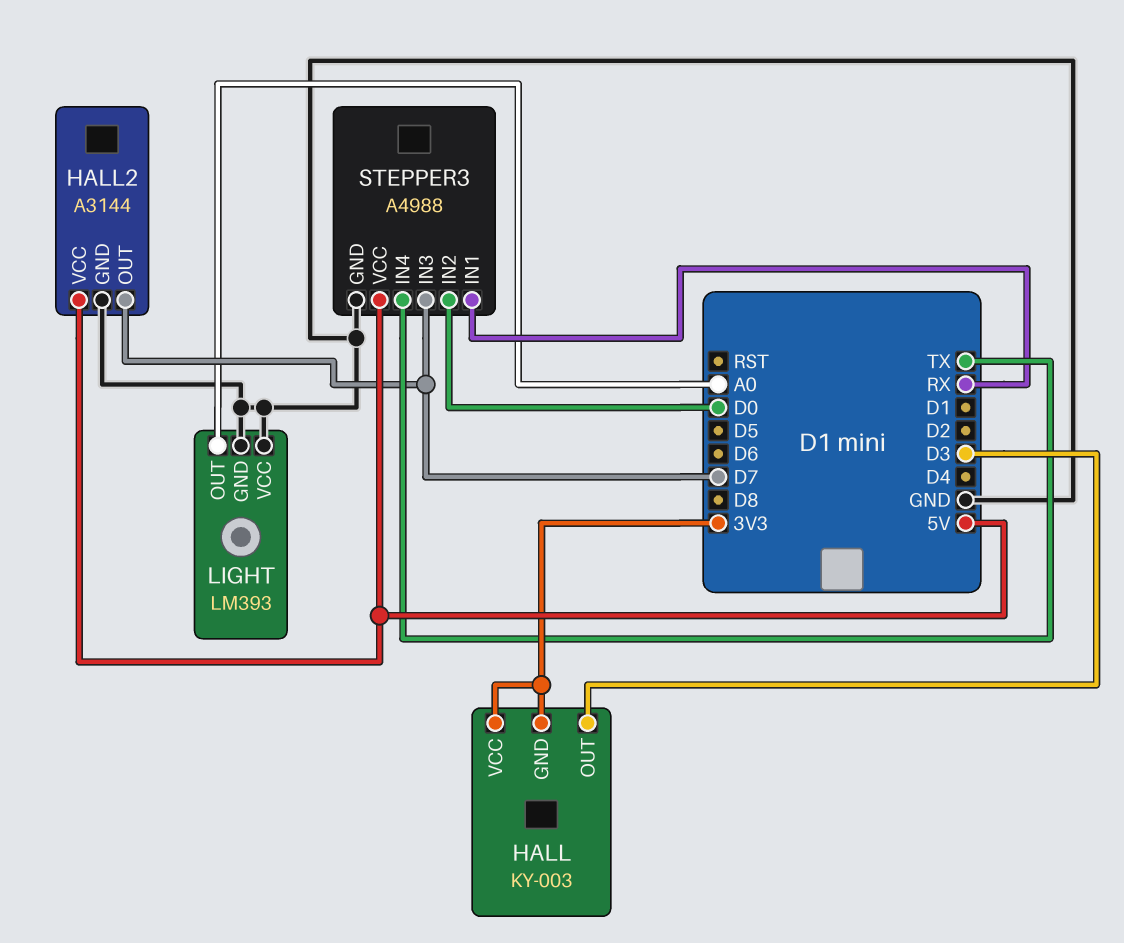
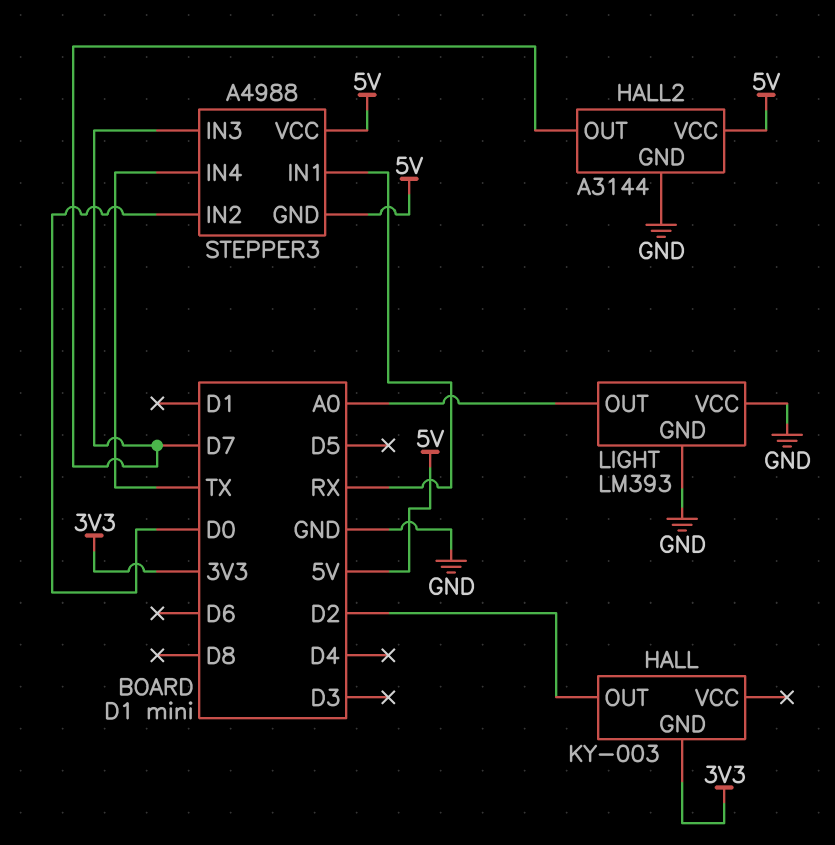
HALL pin OUT: D3 -> D2
HALL pin VCC: 3V3 -> none
STEPPER3 pin GND: GND -> 5V

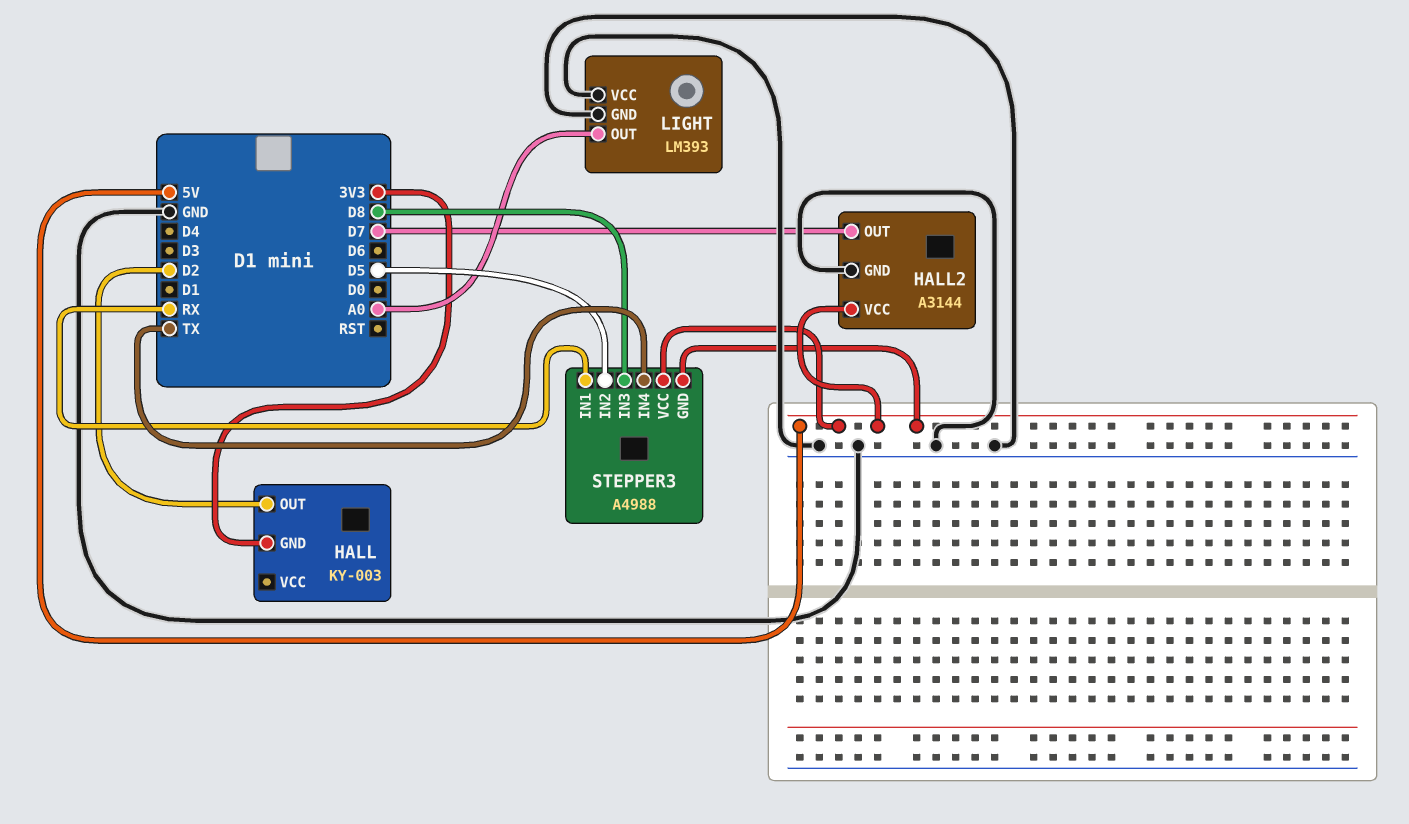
STEPPER3 pin IN2: D0 -> D5
STEPPER3 pin IN3: D7 -> D8

